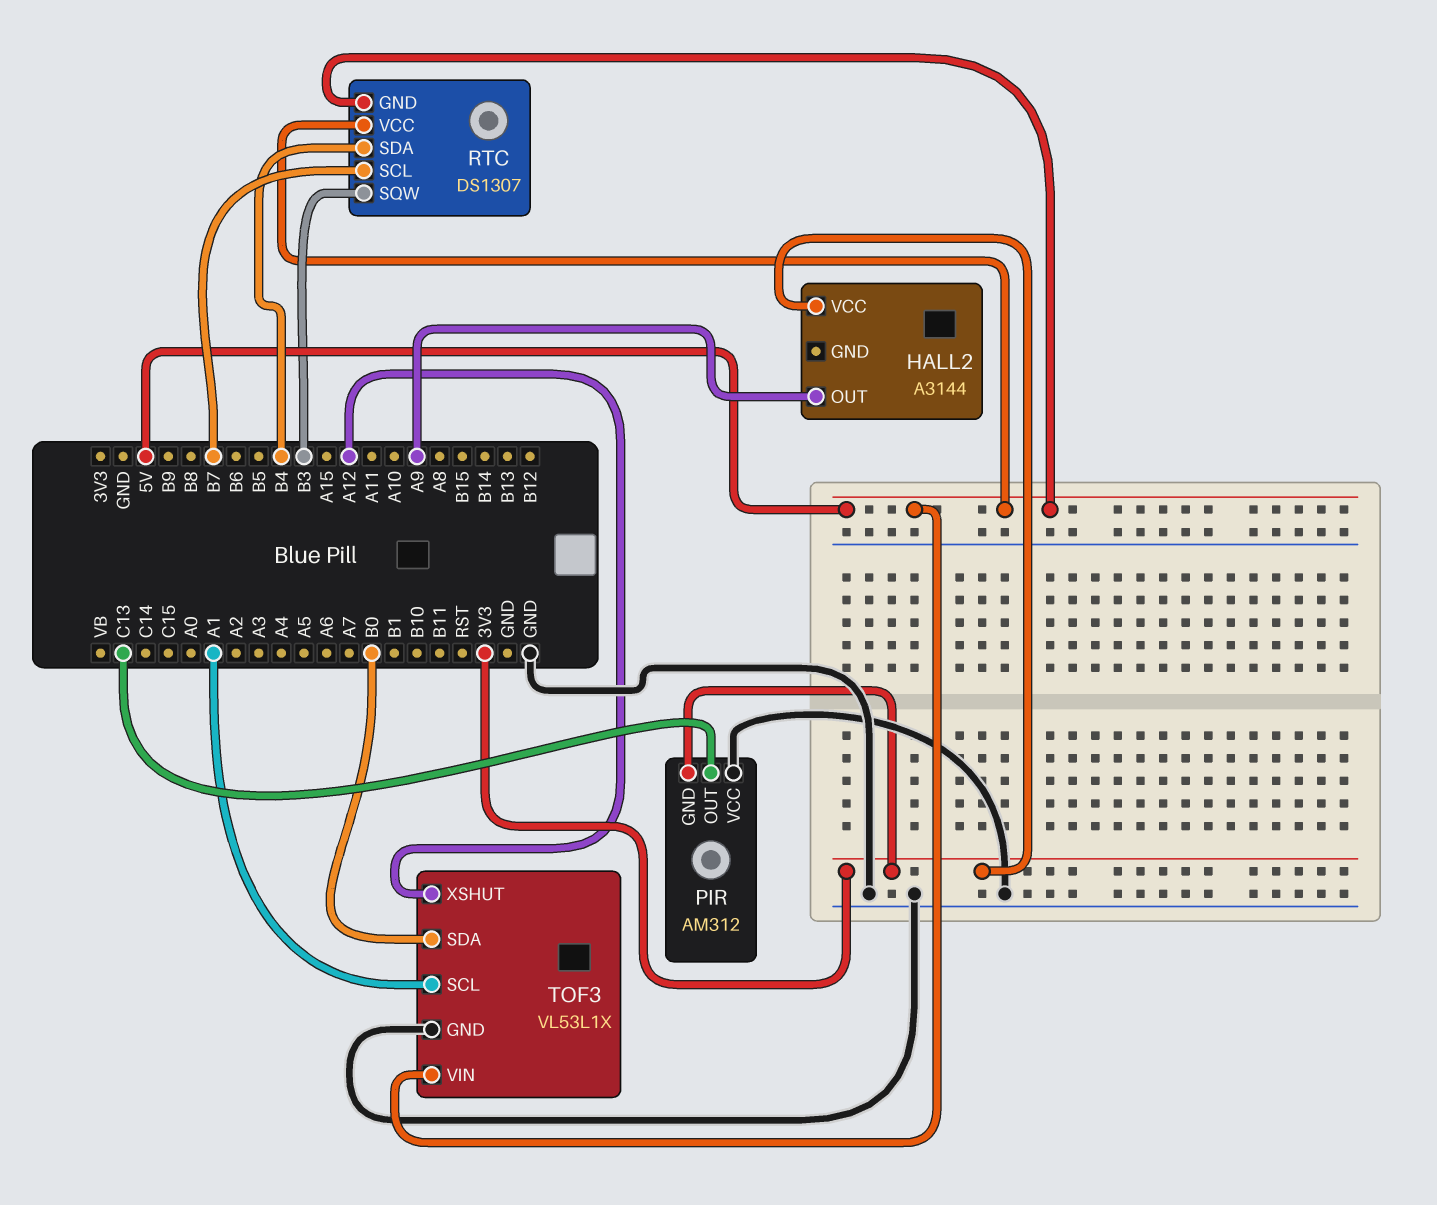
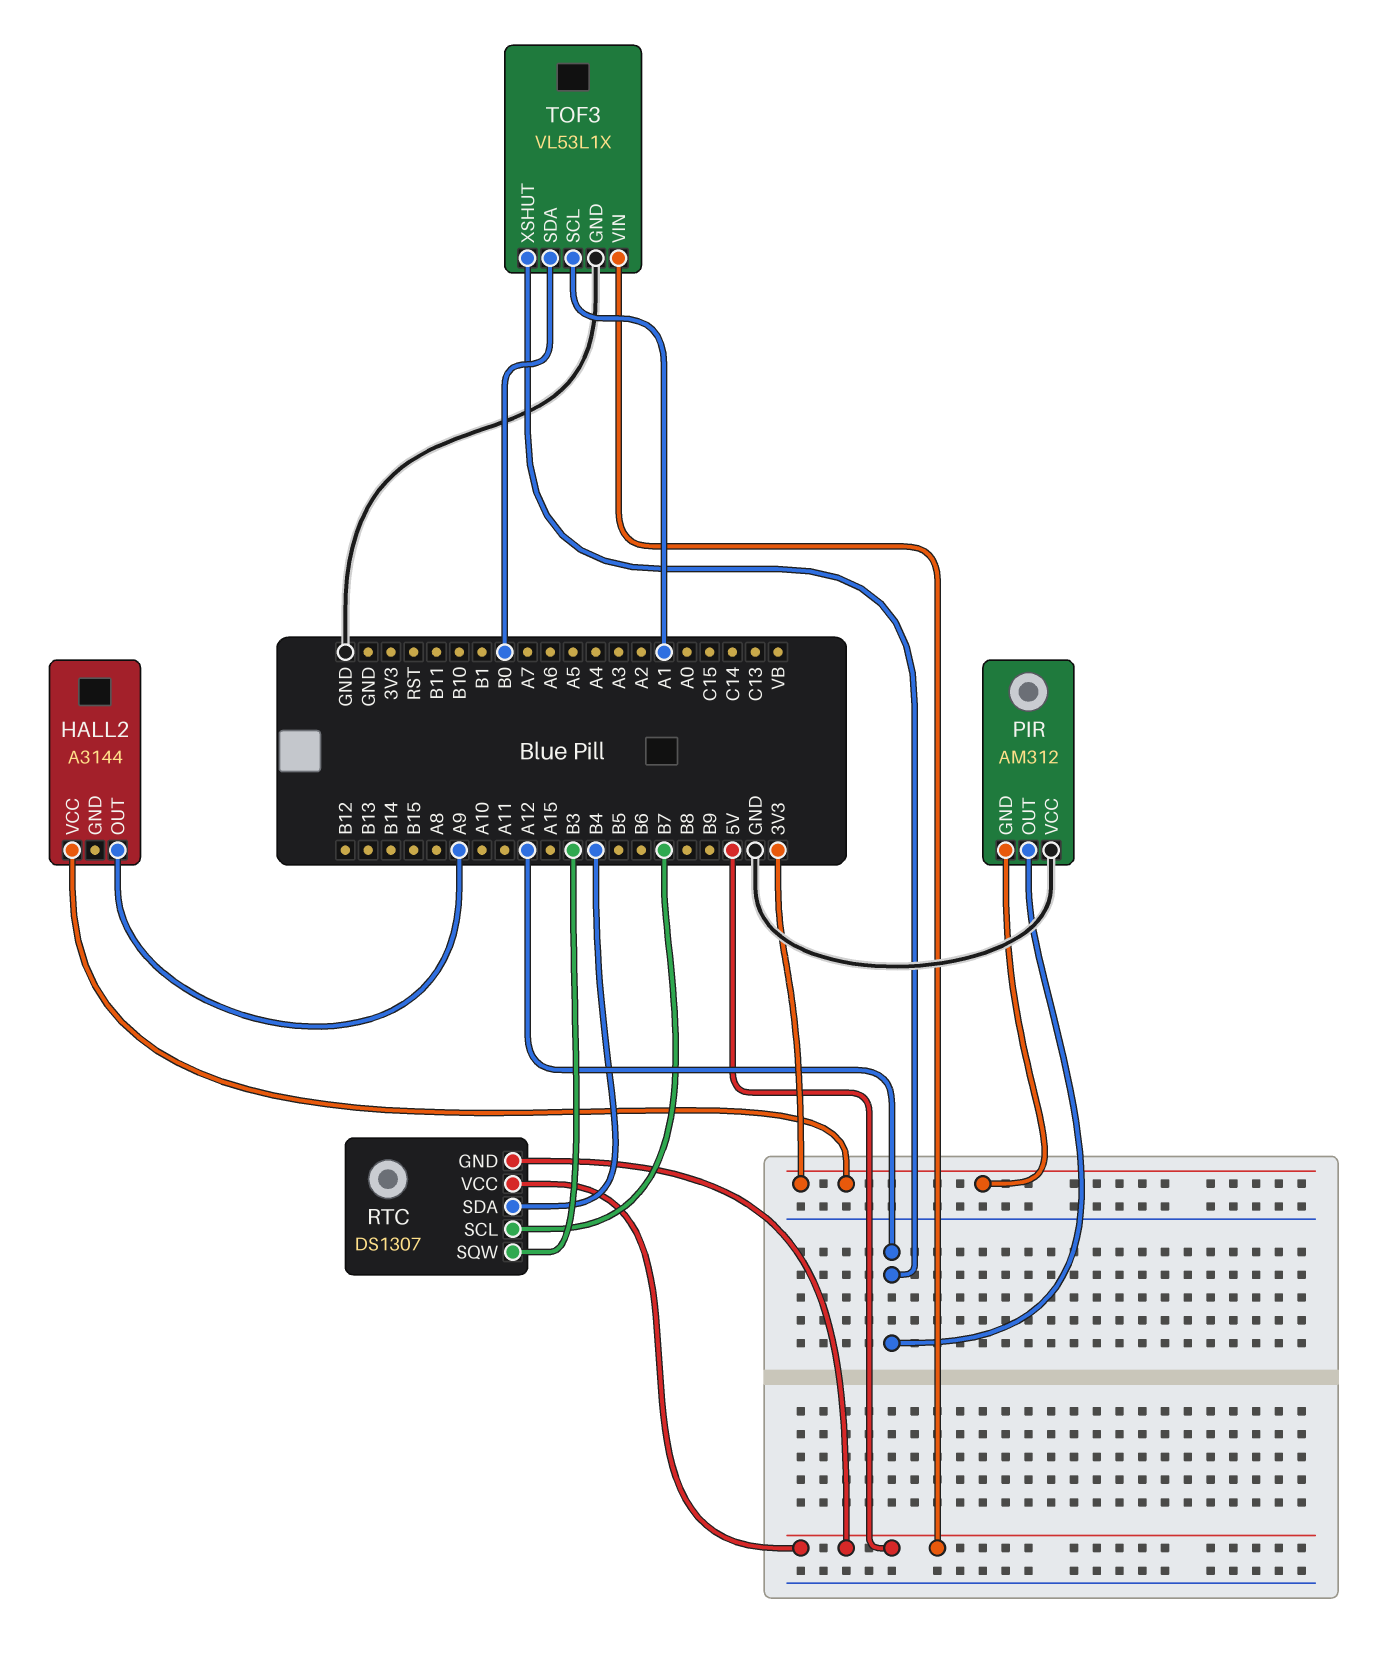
PIR pin OUT: C13 -> A12

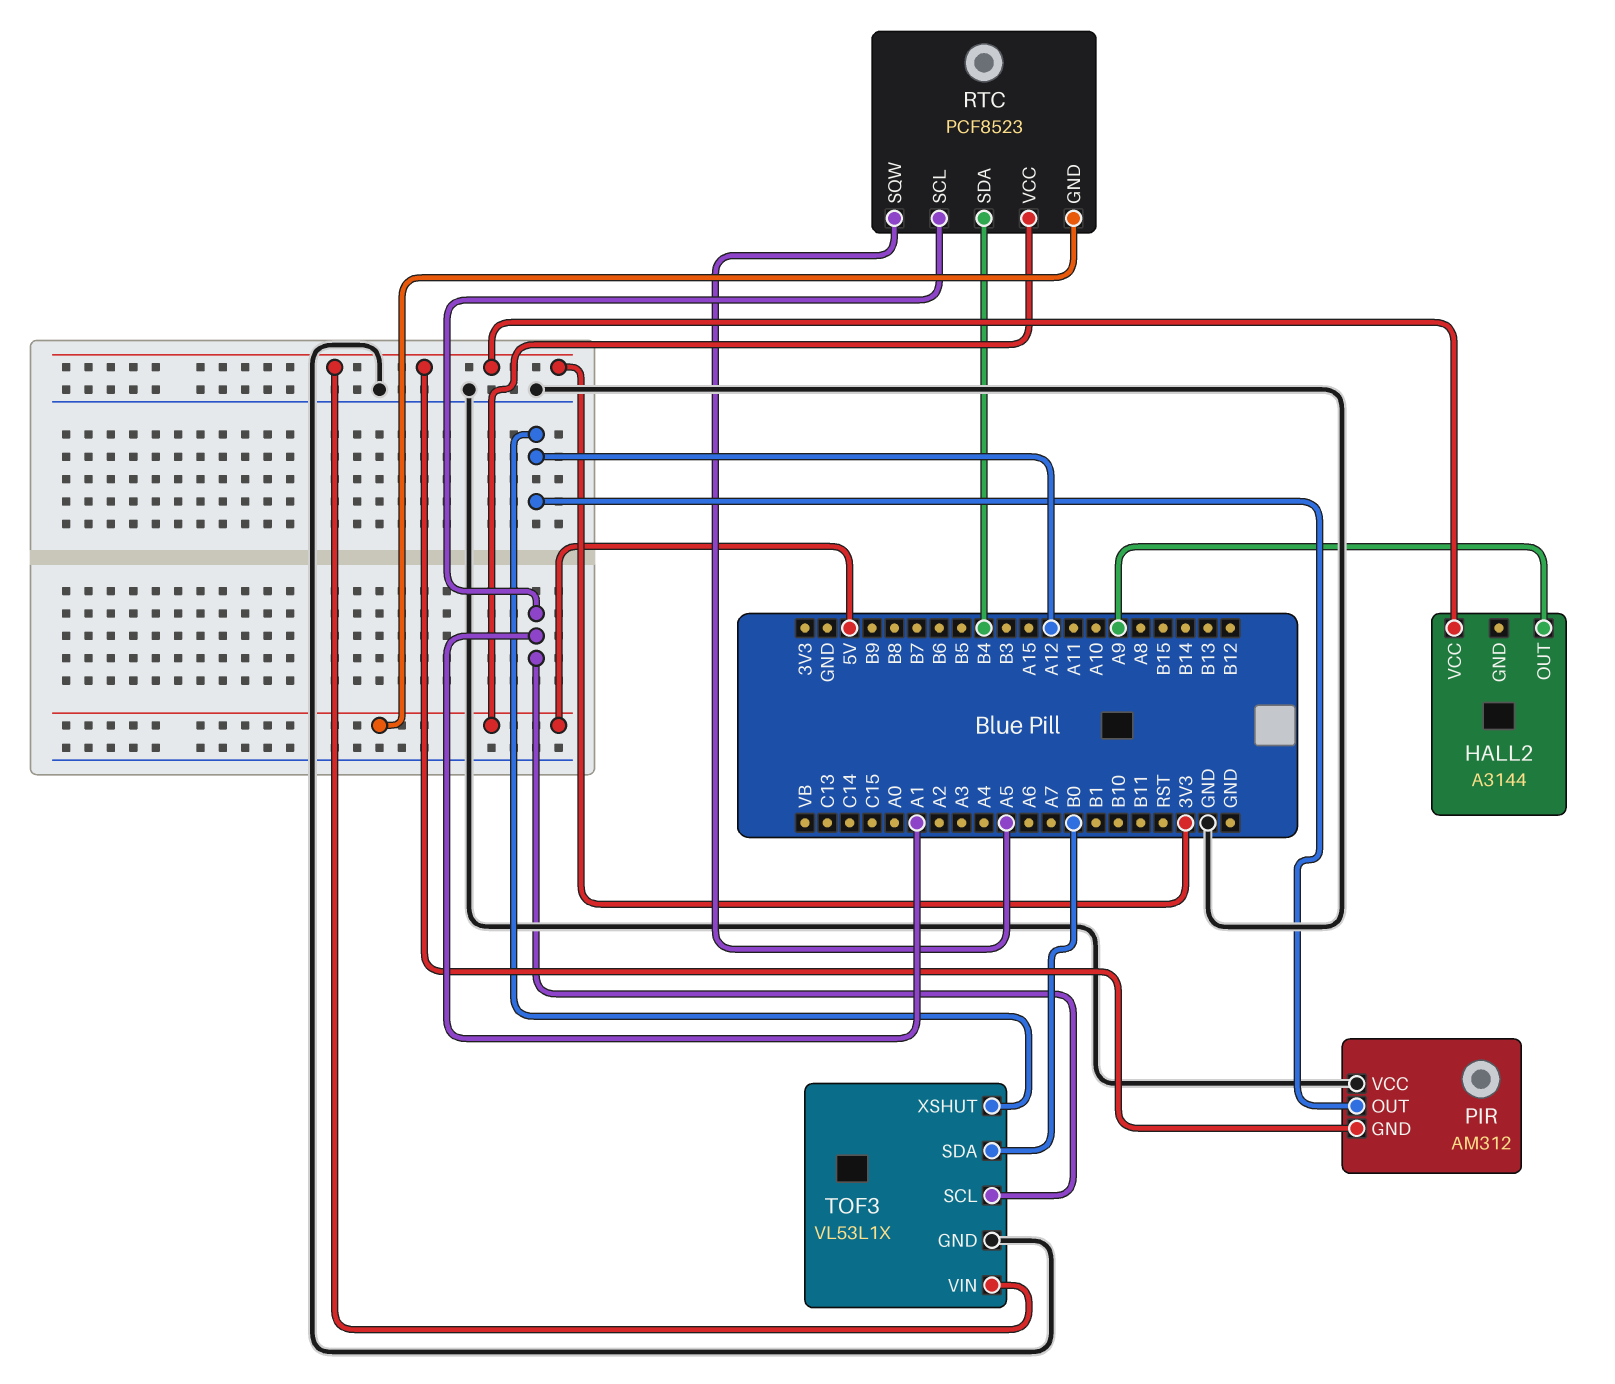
RTC: DS1307 -> PCF8523
RTC pin SCL: B7 -> A1
RTC pin SQW: B3 -> A5
TOF3 pin VIN: 5V -> 3V3

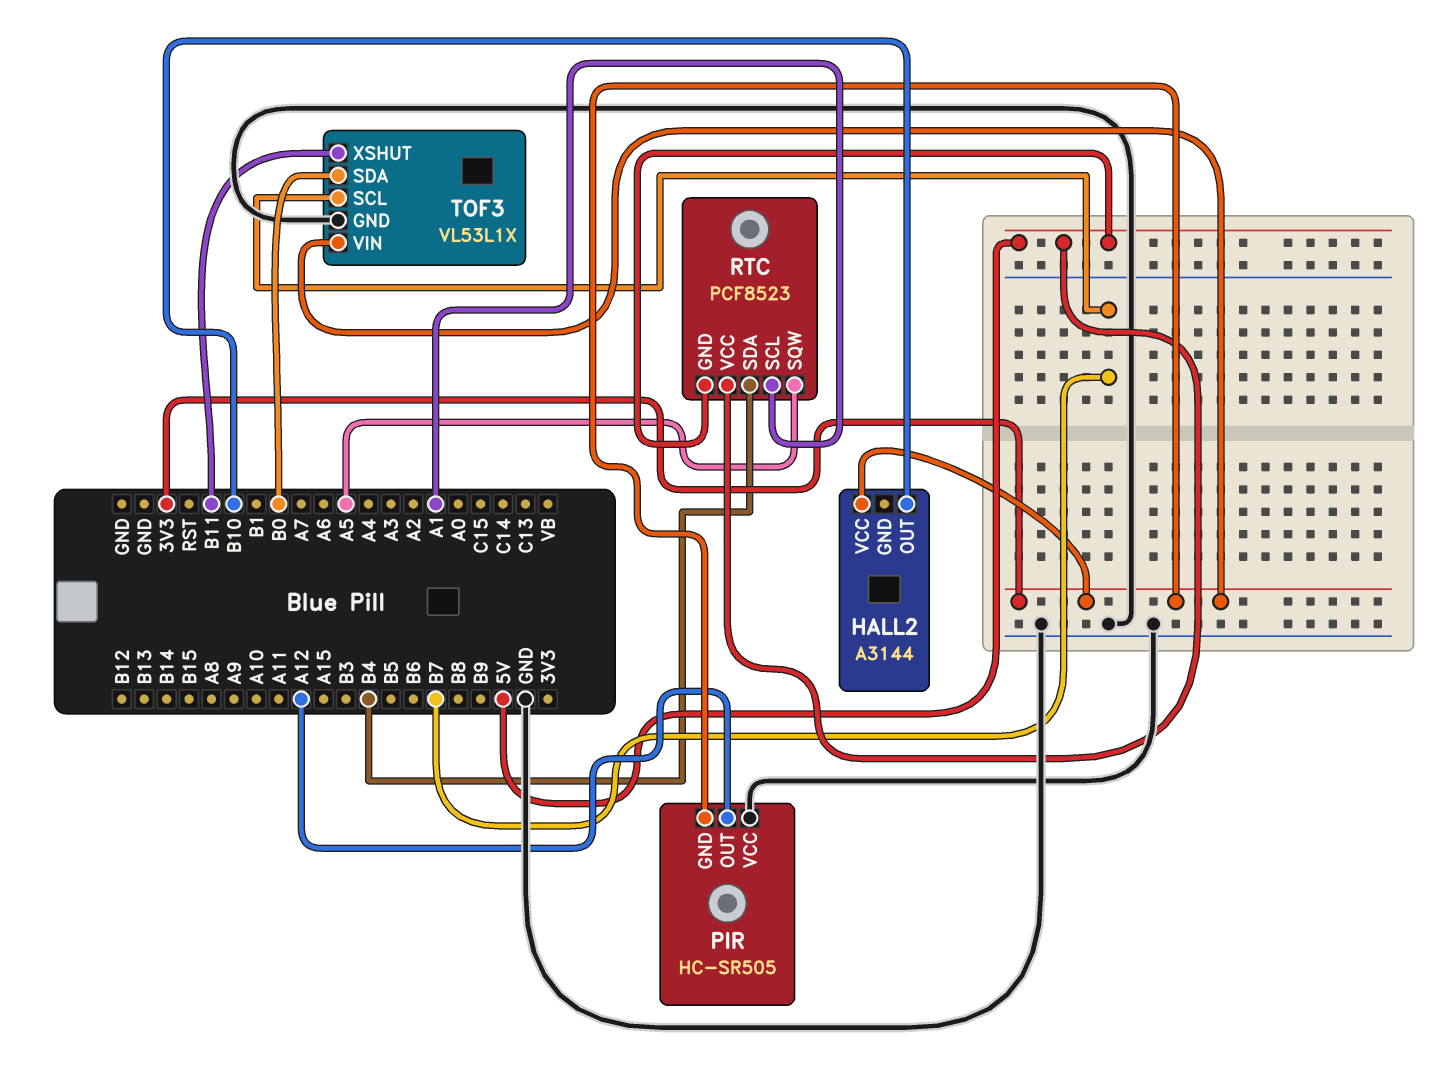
HALL2 pin OUT: A9 -> B10
PIR: AM312 -> HC-SR505
TOF3 pin SCL: A1 -> B7
TOF3 pin XSHUT: A12 -> B11

